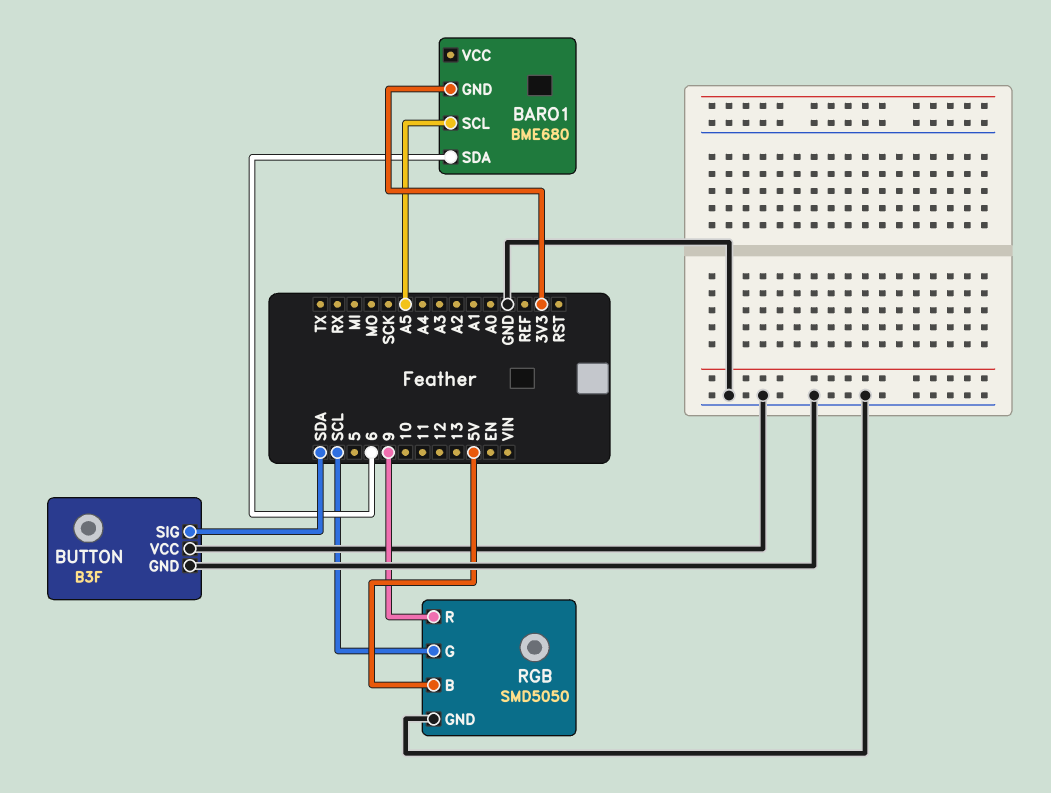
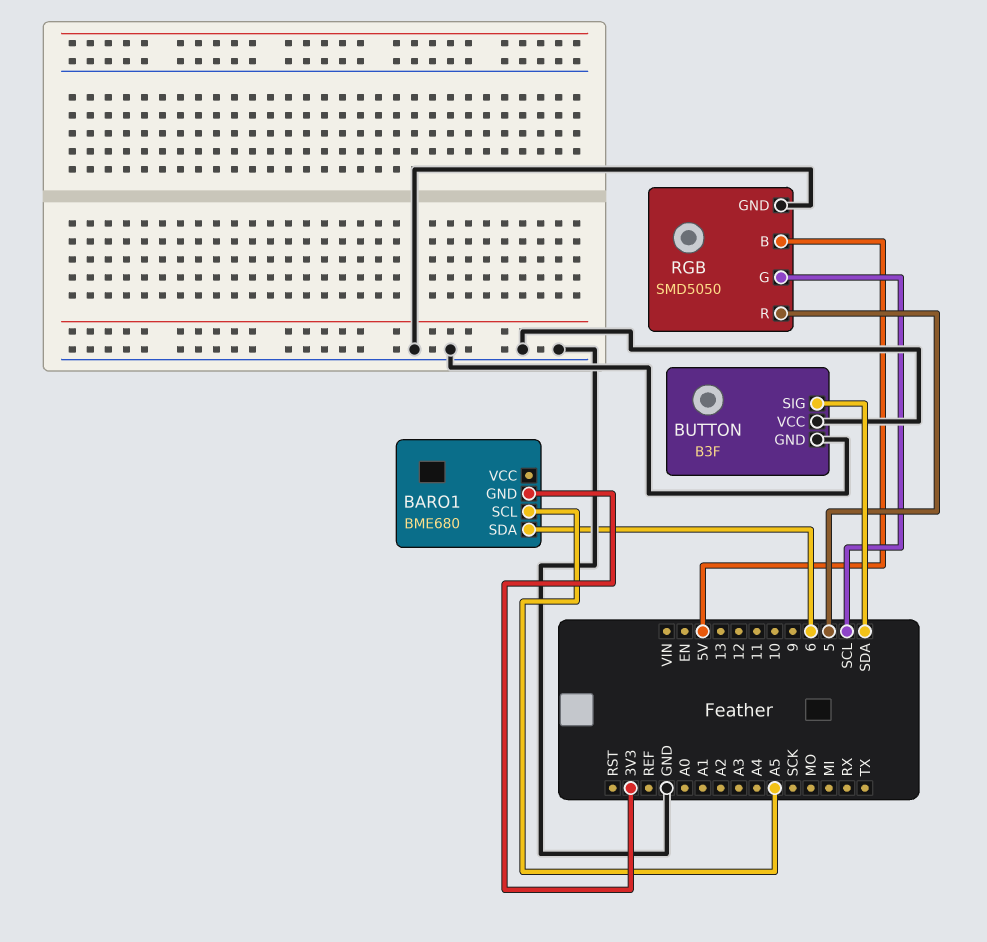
RGB pin R: 9 -> 5

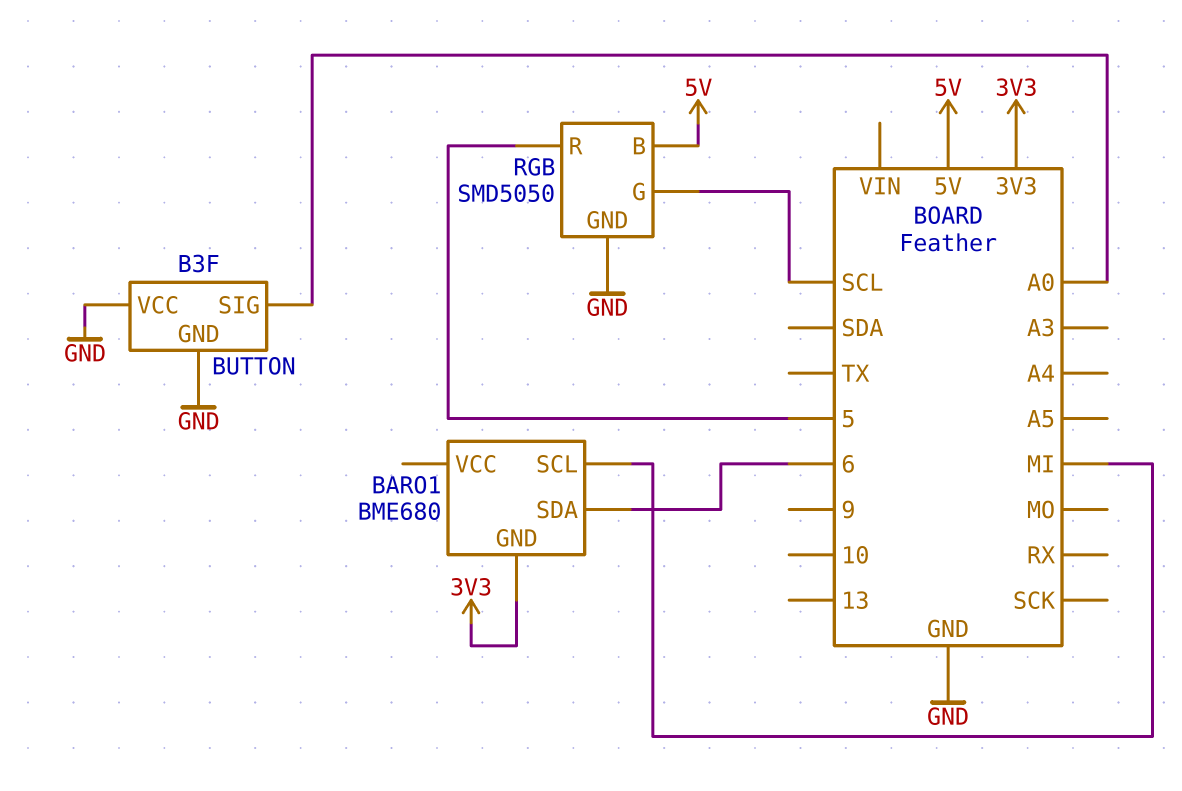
BARO1 pin SCL: A5 -> MI
BUTTON pin SIG: SDA -> A0

